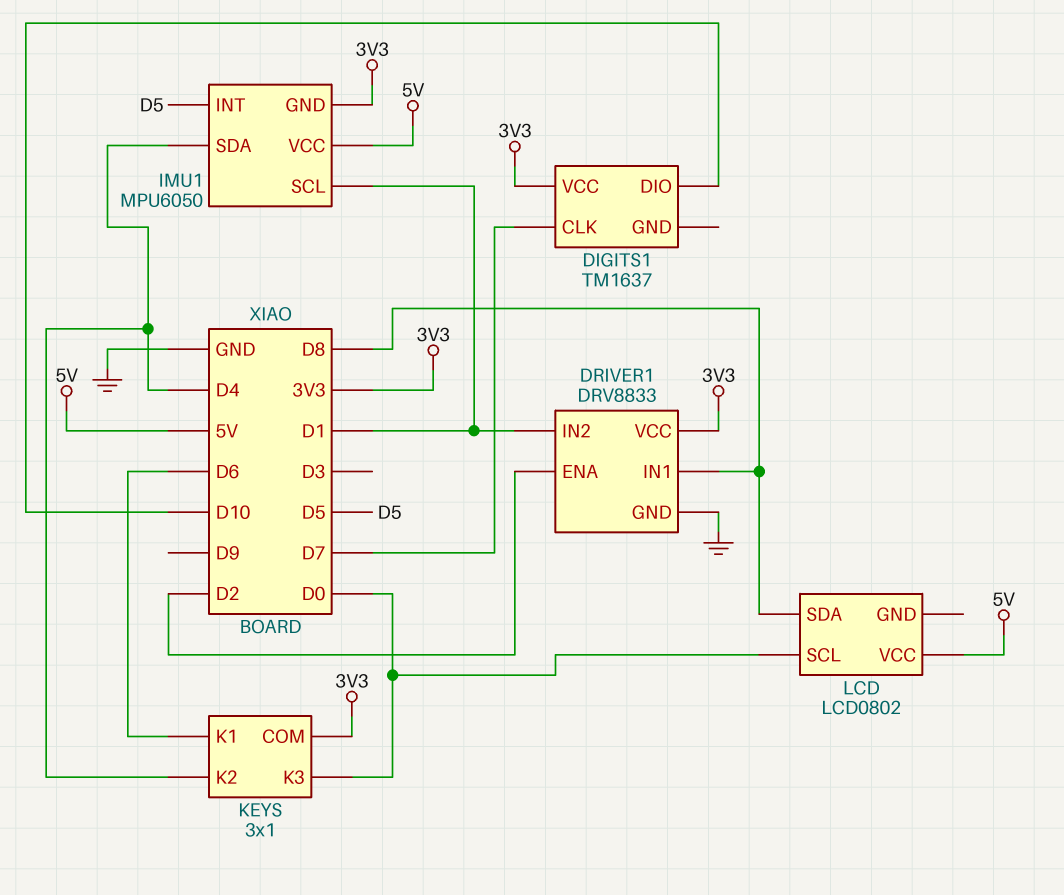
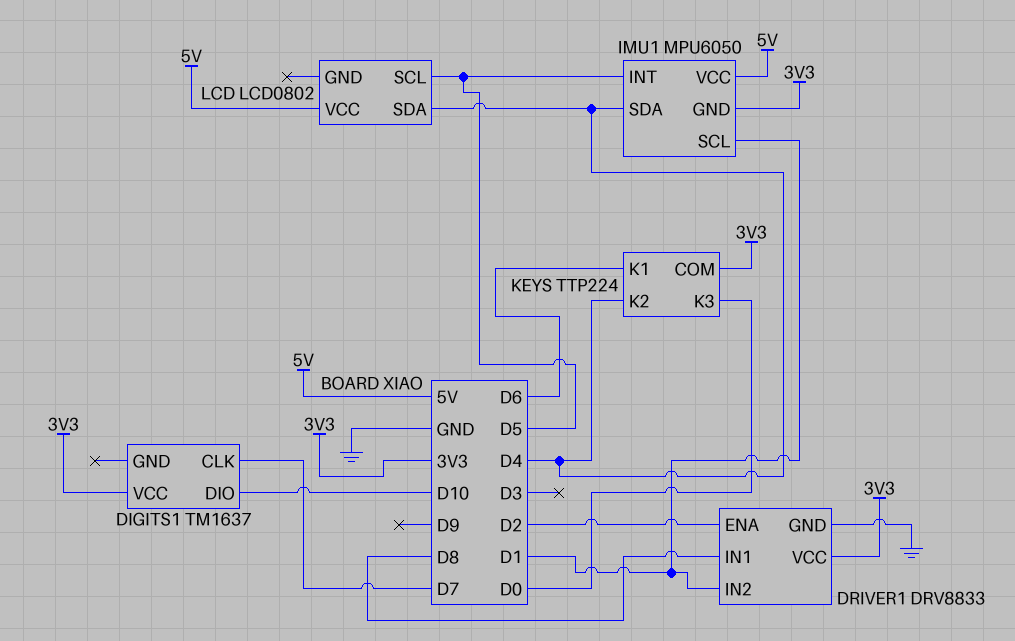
KEYS: 3x1 -> TTP224
LCD pin SCL: D0 -> D5
LCD pin SDA: D8 -> D4

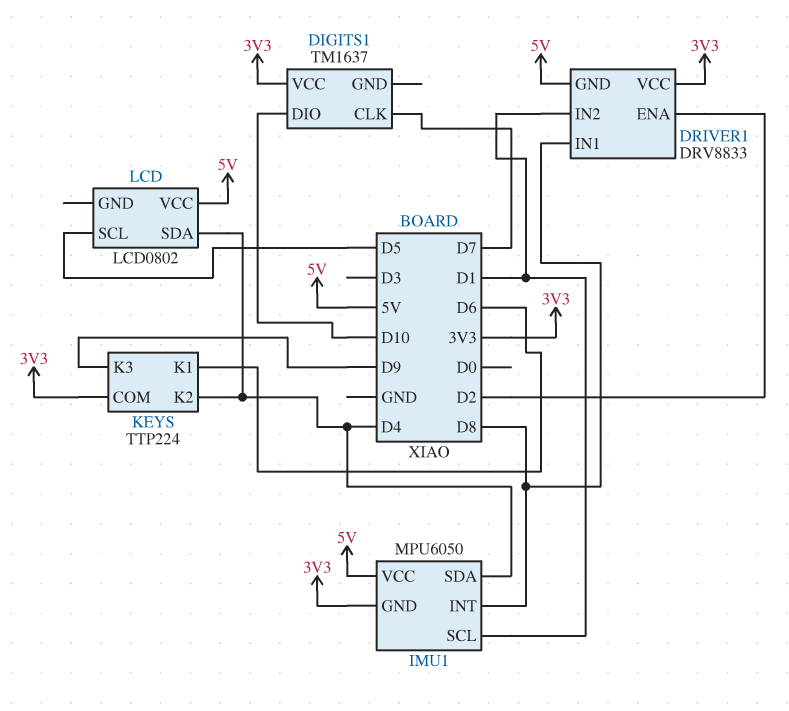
DRIVER1 pin GND: GND -> 5V
IMU1 pin INT: D5 -> D8
KEYS pin K3: D0 -> D9

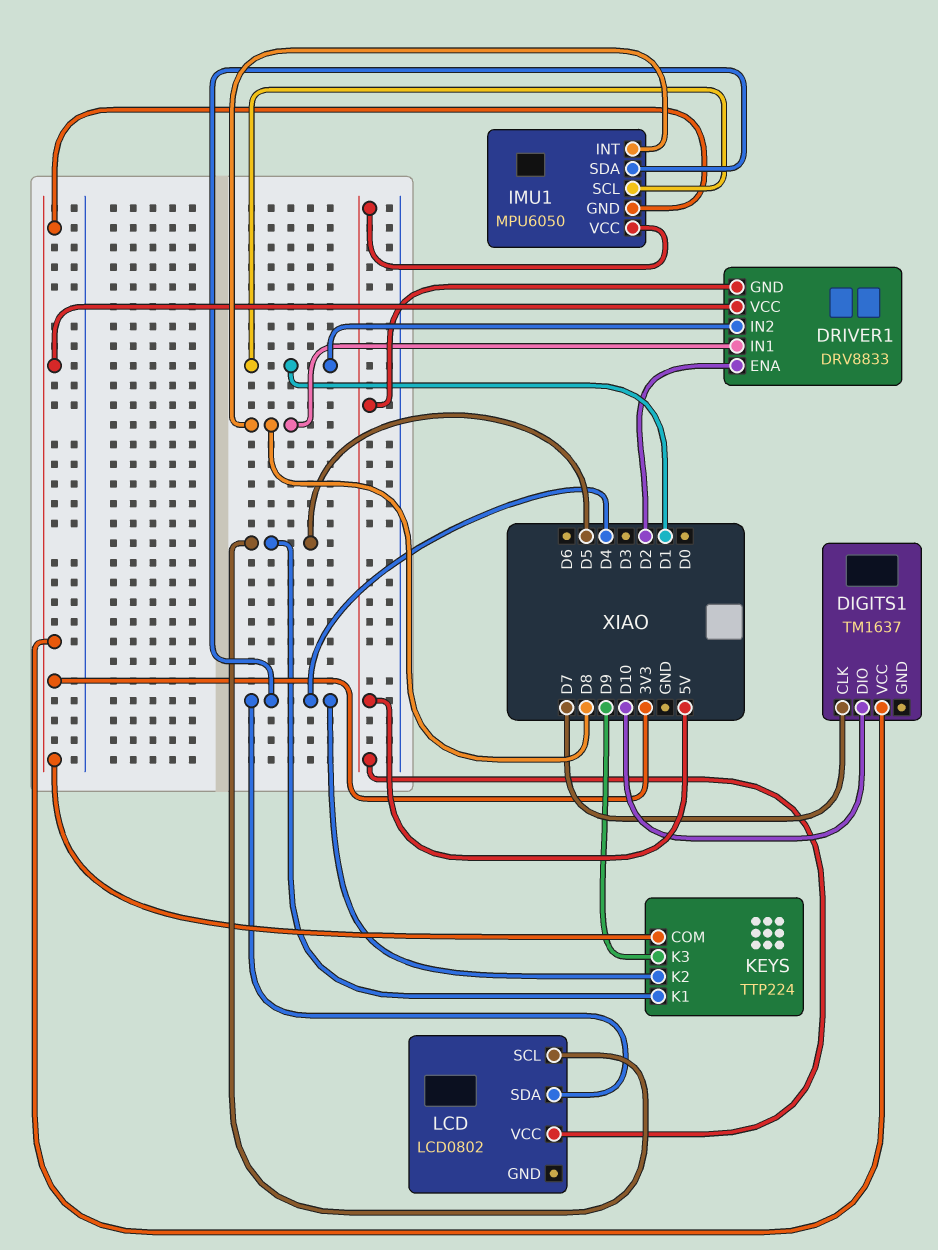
KEYS pin K1: D6 -> D5

